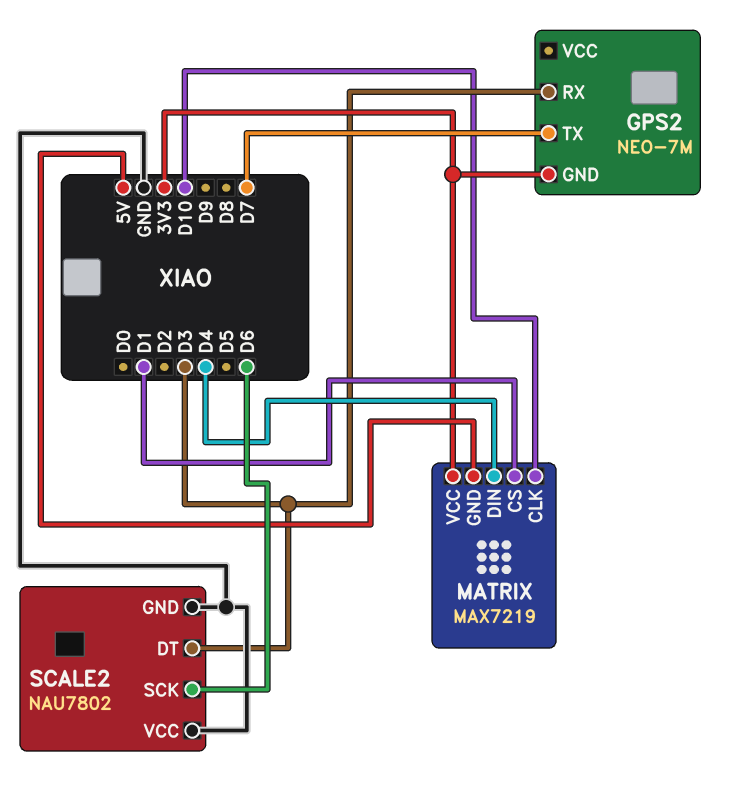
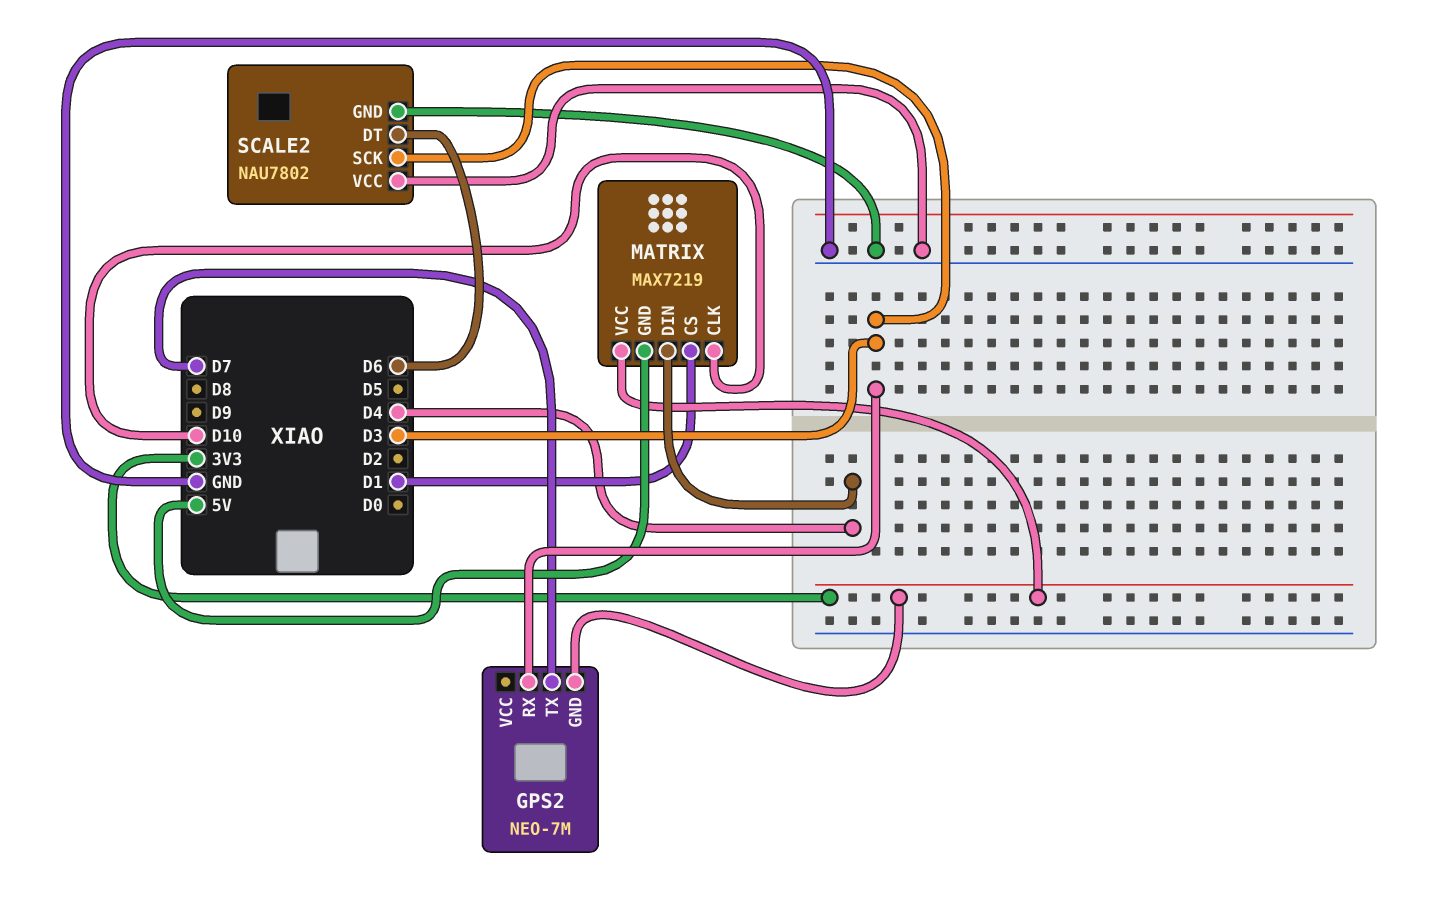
SCALE2 pin DT: D3 -> D6
SCALE2 pin SCK: D6 -> D3

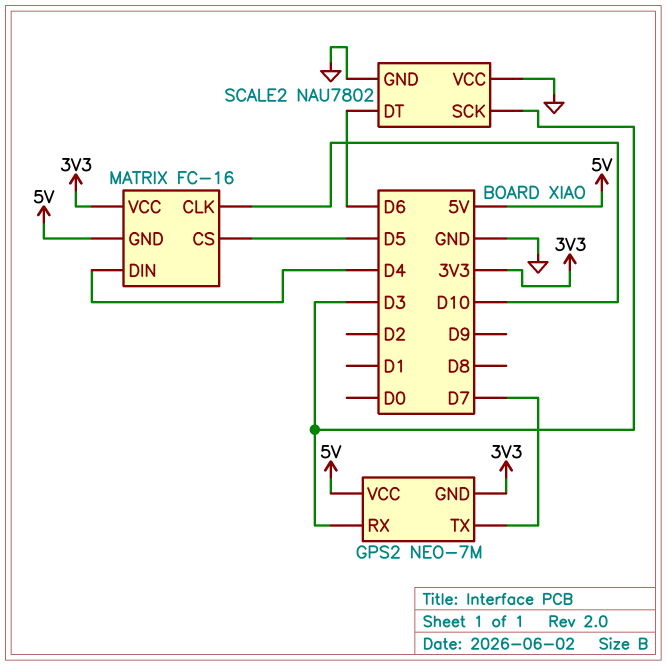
GPS2 pin VCC: none -> 5V
MATRIX: MAX7219 -> FC-16
MATRIX pin CS: D1 -> D5

